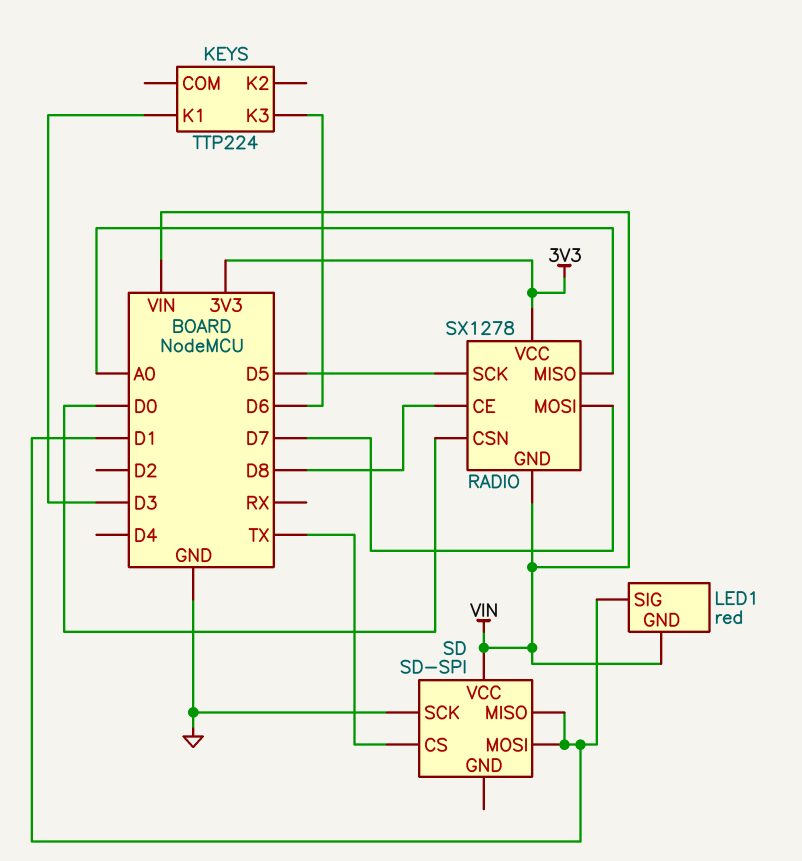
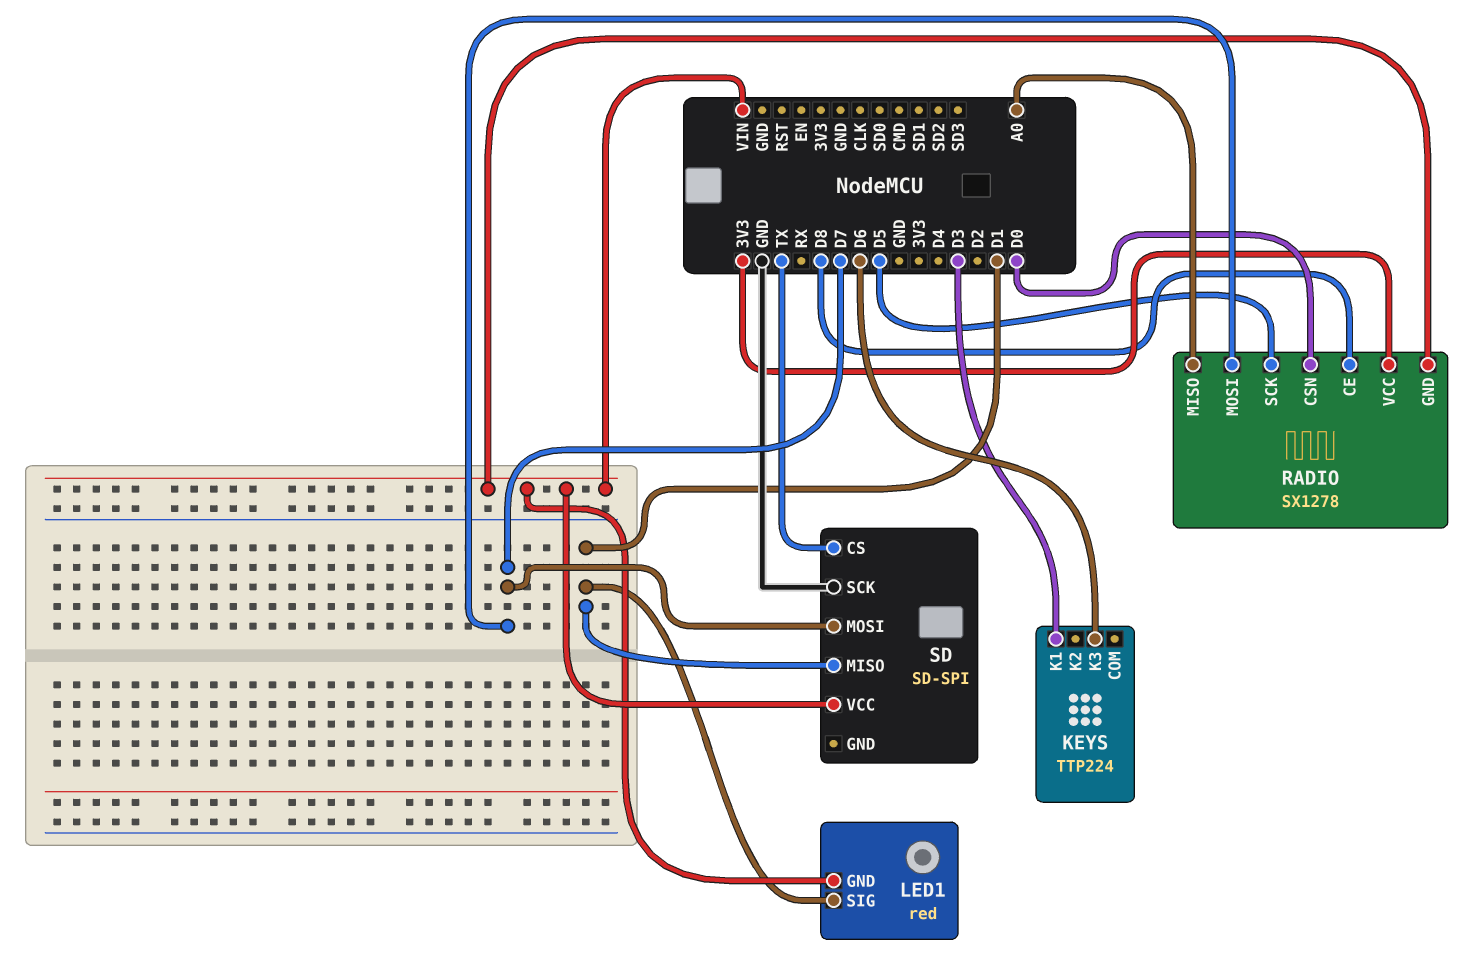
SD pin MOSI: D1 -> D7

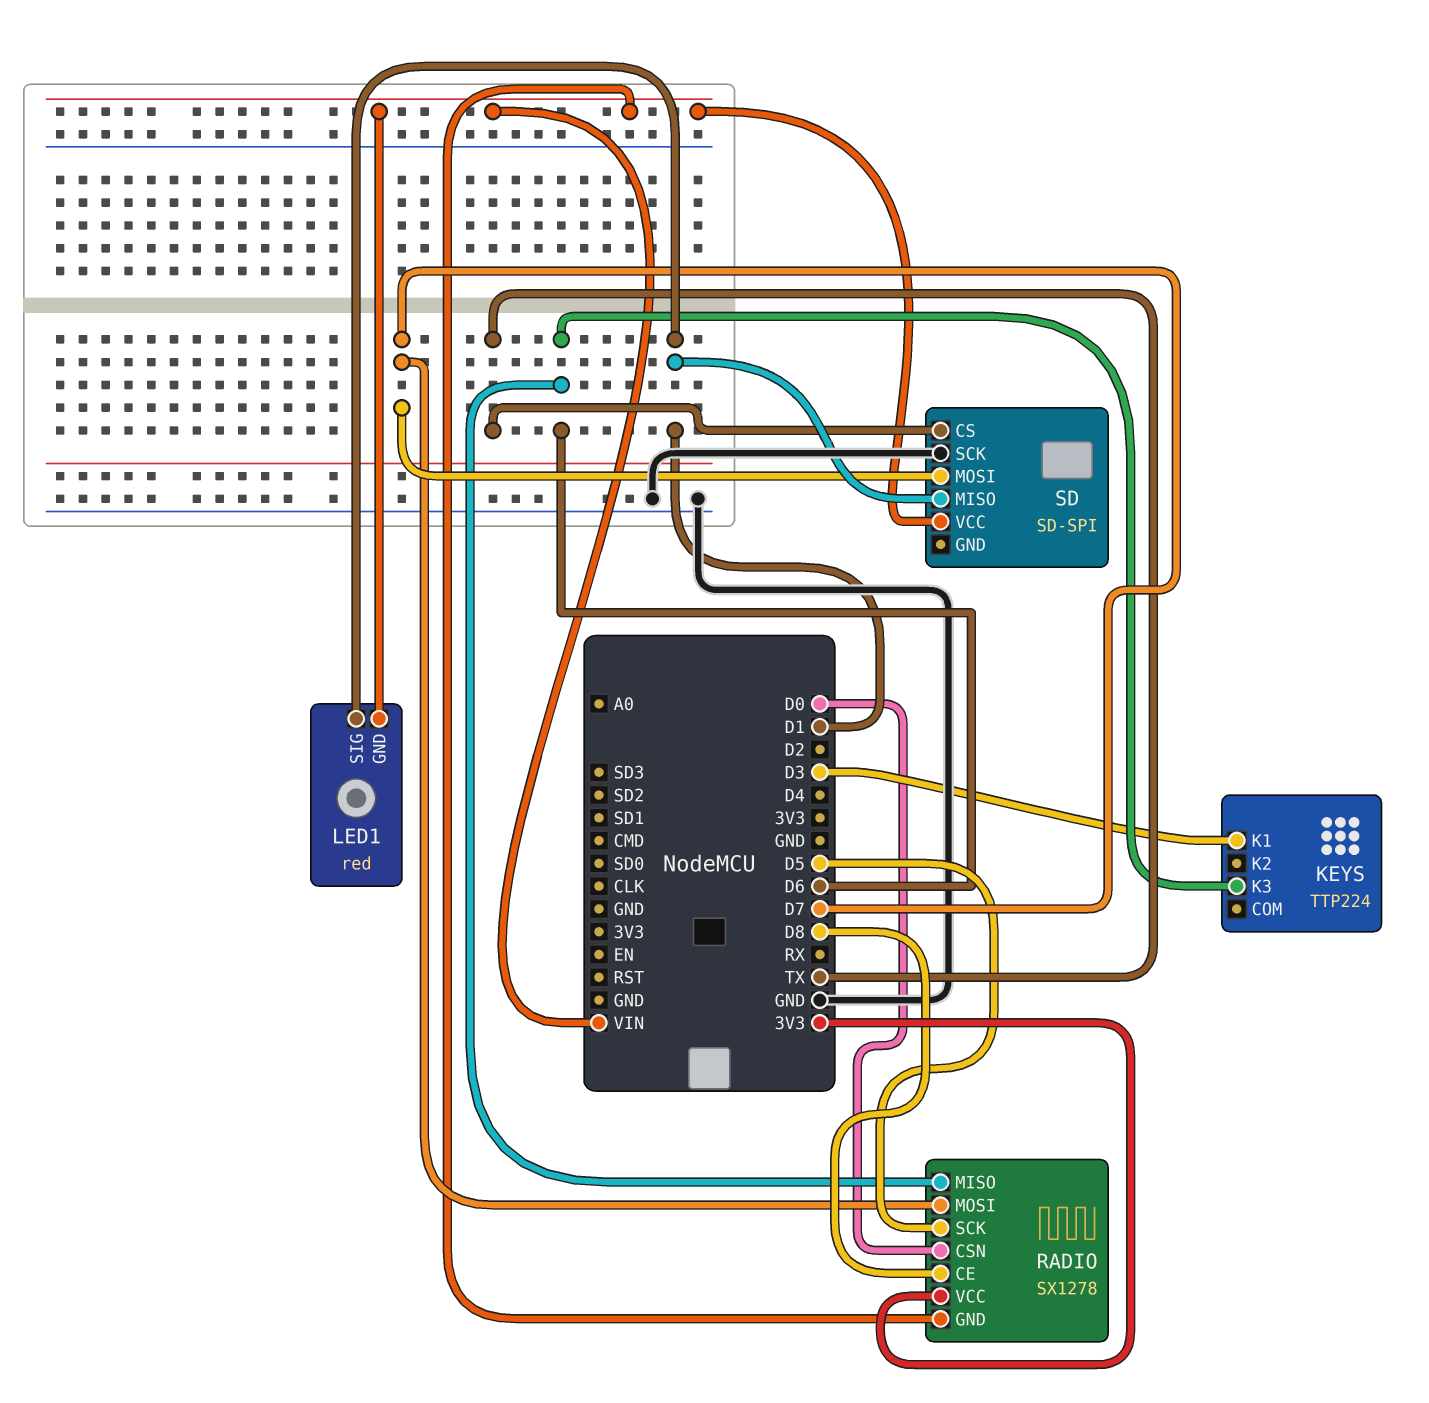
RADIO pin MISO: A0 -> D6

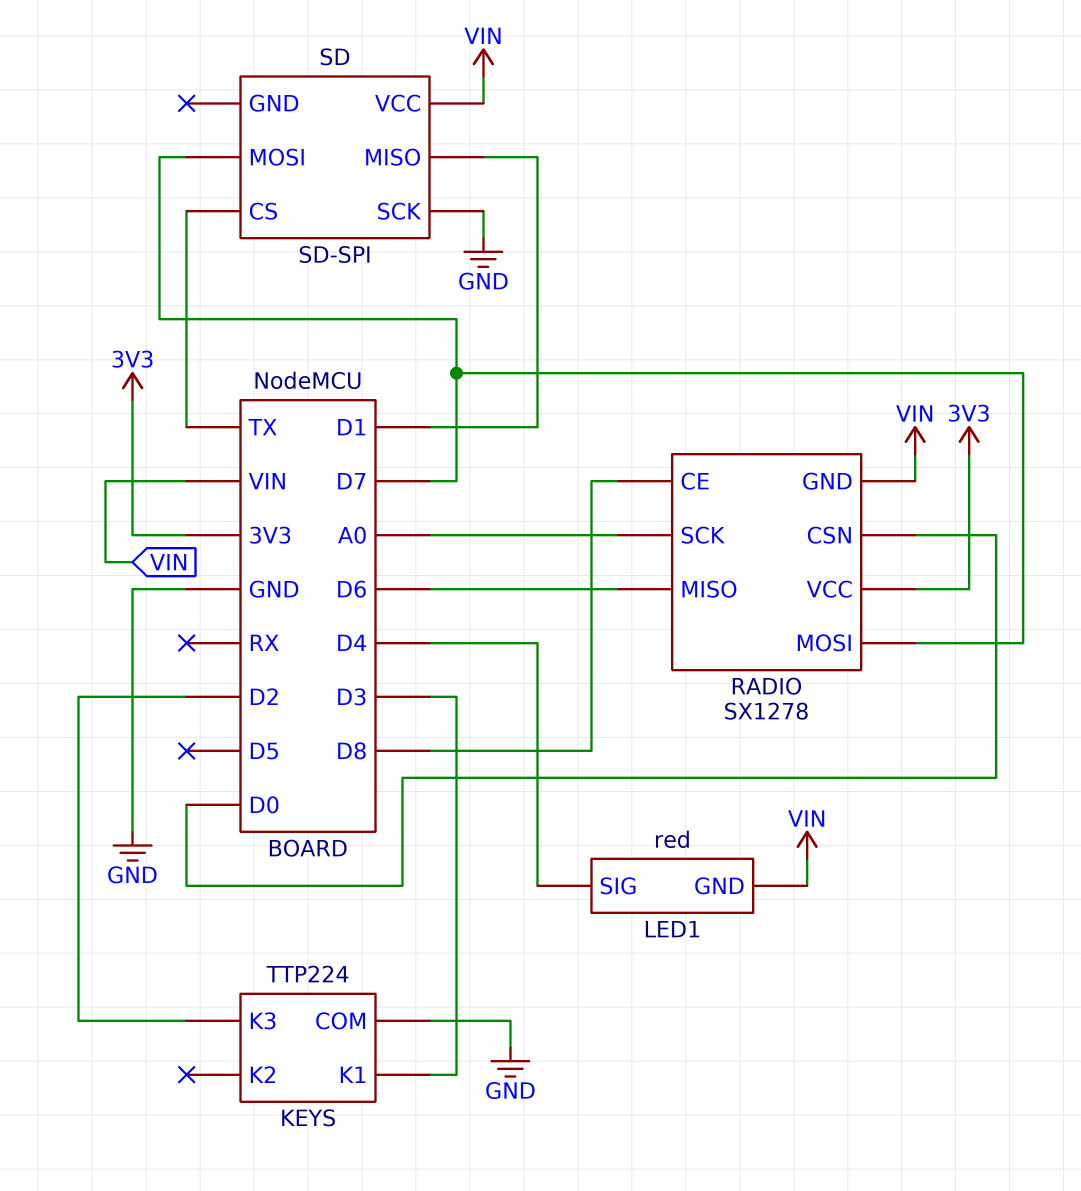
KEYS pin COM: none -> GND
KEYS pin K3: D6 -> D2
LED1 pin SIG: D1 -> D4
RADIO pin SCK: D5 -> A0

